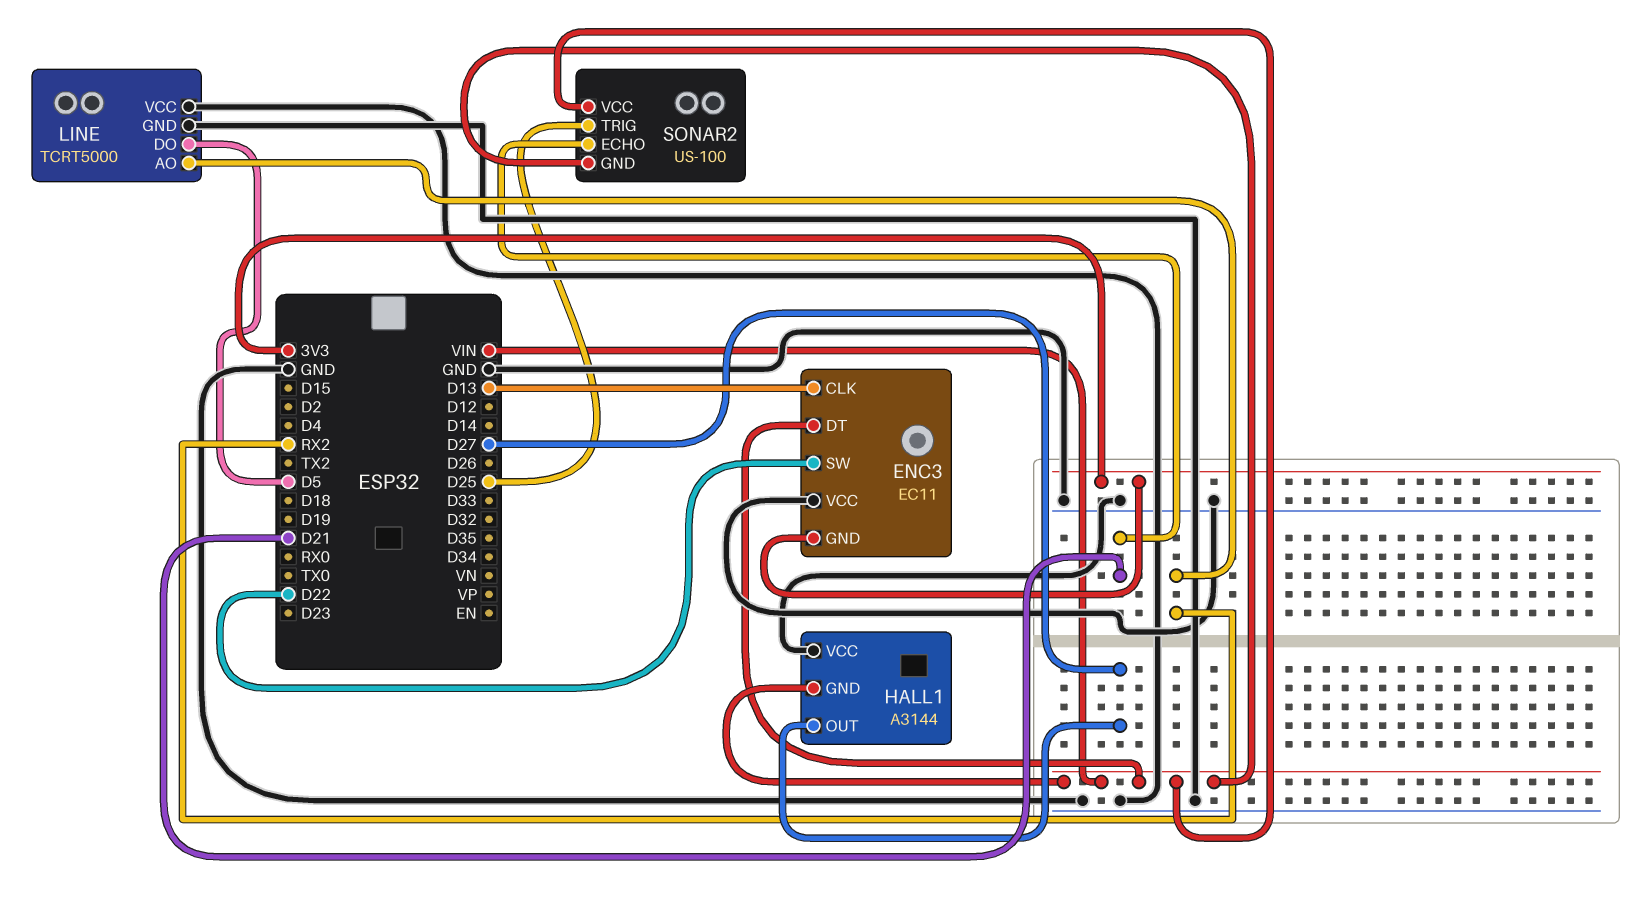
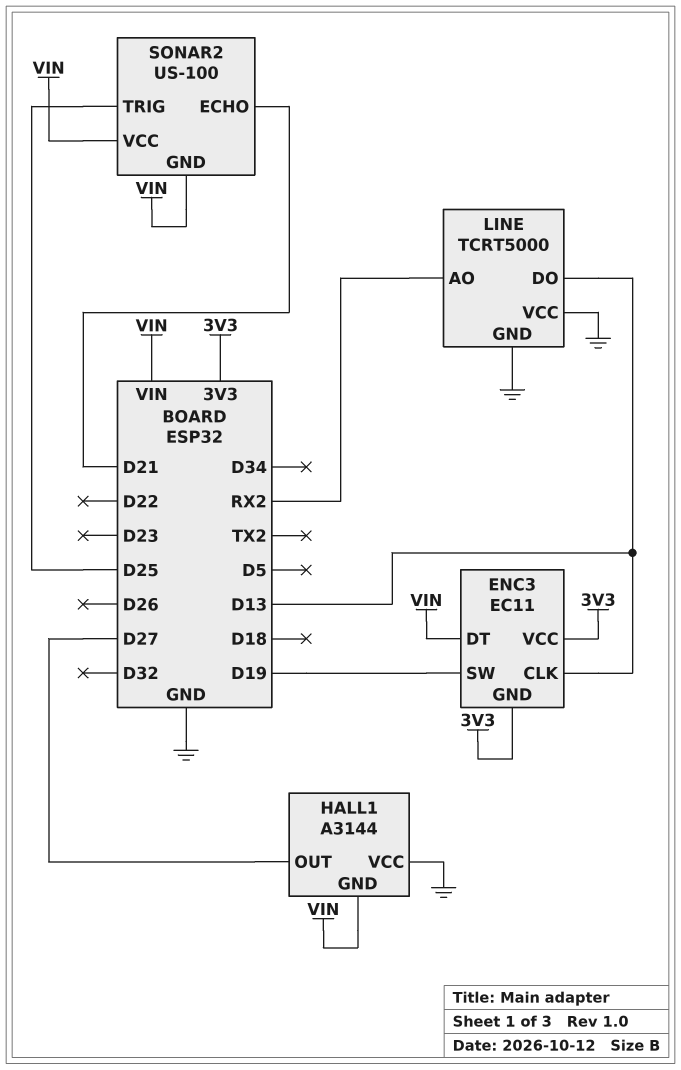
ENC3 pin SW: D22 -> D19
ENC3 pin VCC: GND -> 3V3
LINE pin DO: D5 -> D13

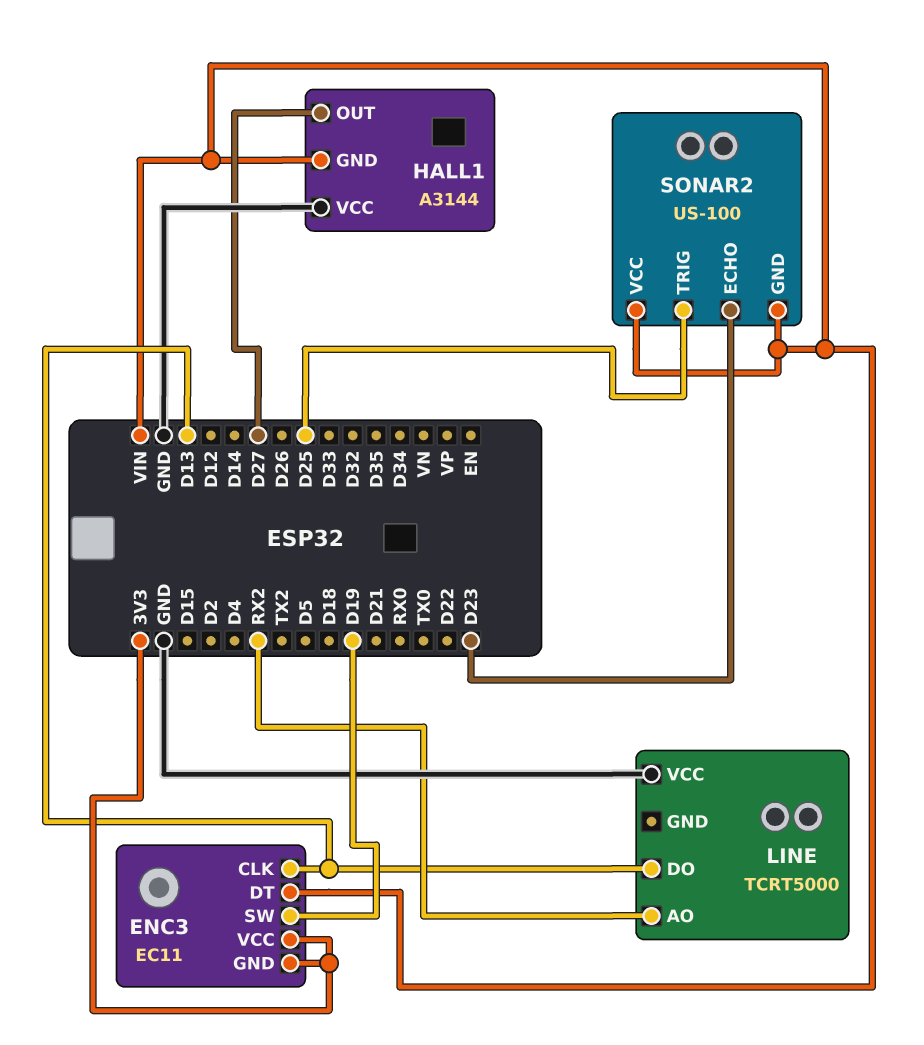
LINE pin GND: GND -> none
SONAR2 pin ECHO: D21 -> D23

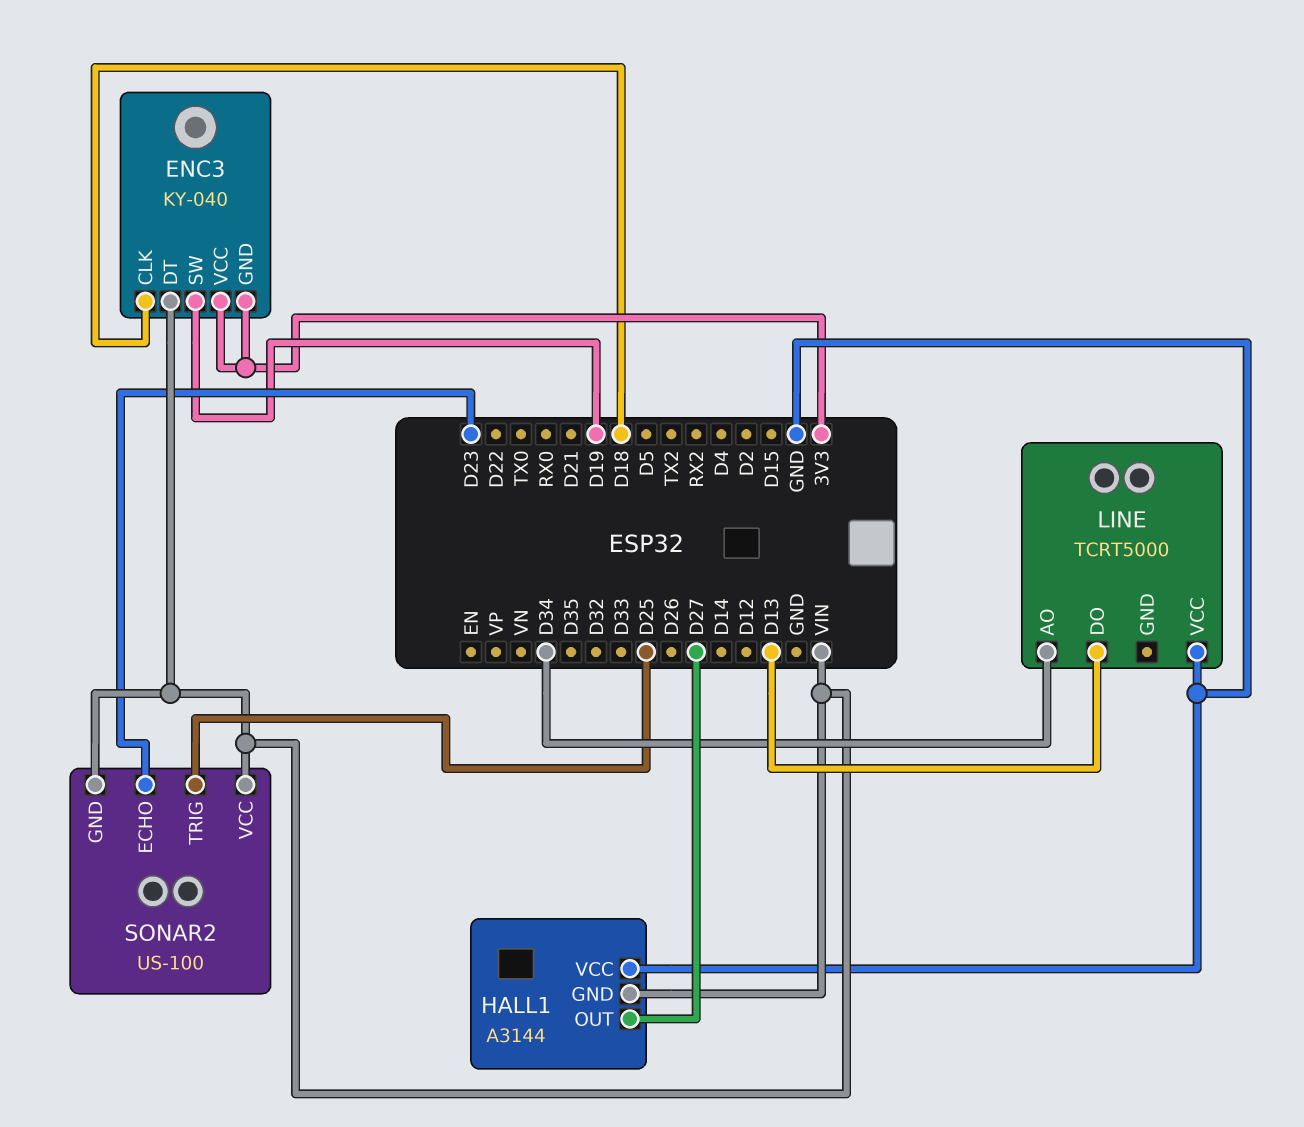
ENC3: EC11 -> KY-040
ENC3 pin CLK: D13 -> D18
LINE pin AO: RX2 -> D34

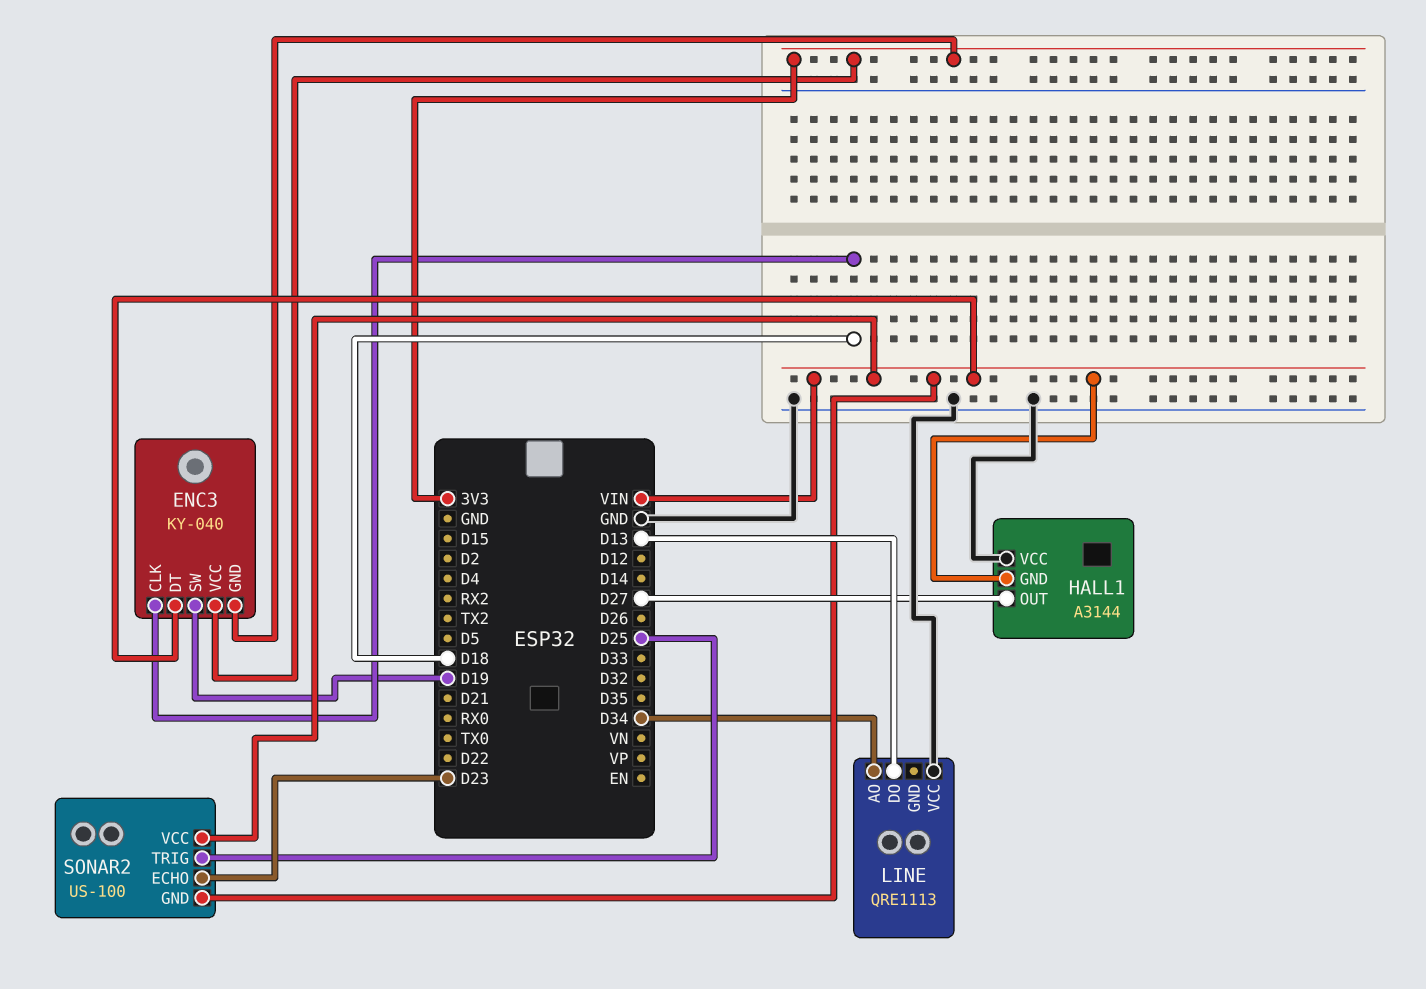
LINE: TCRT5000 -> QRE1113

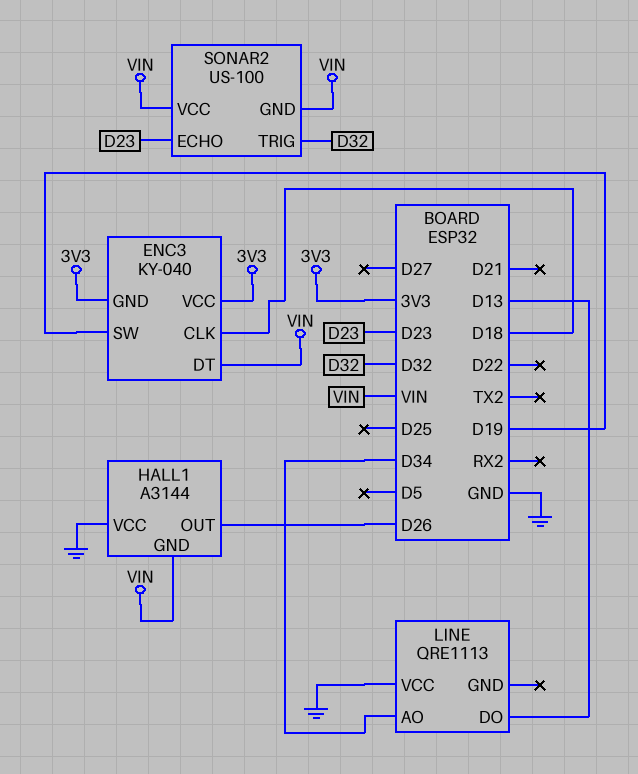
HALL1 pin OUT: D27 -> D26
SONAR2 pin TRIG: D25 -> D32

